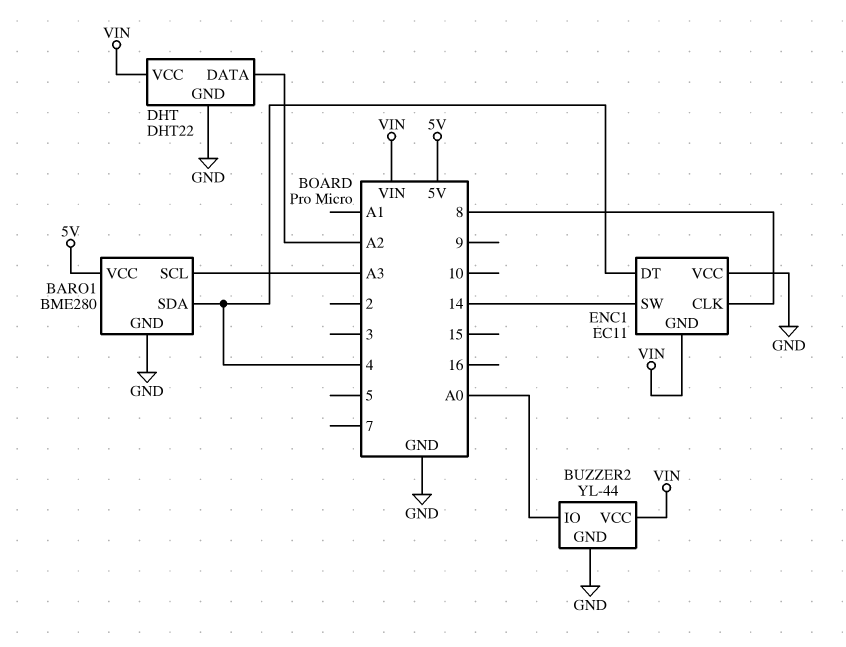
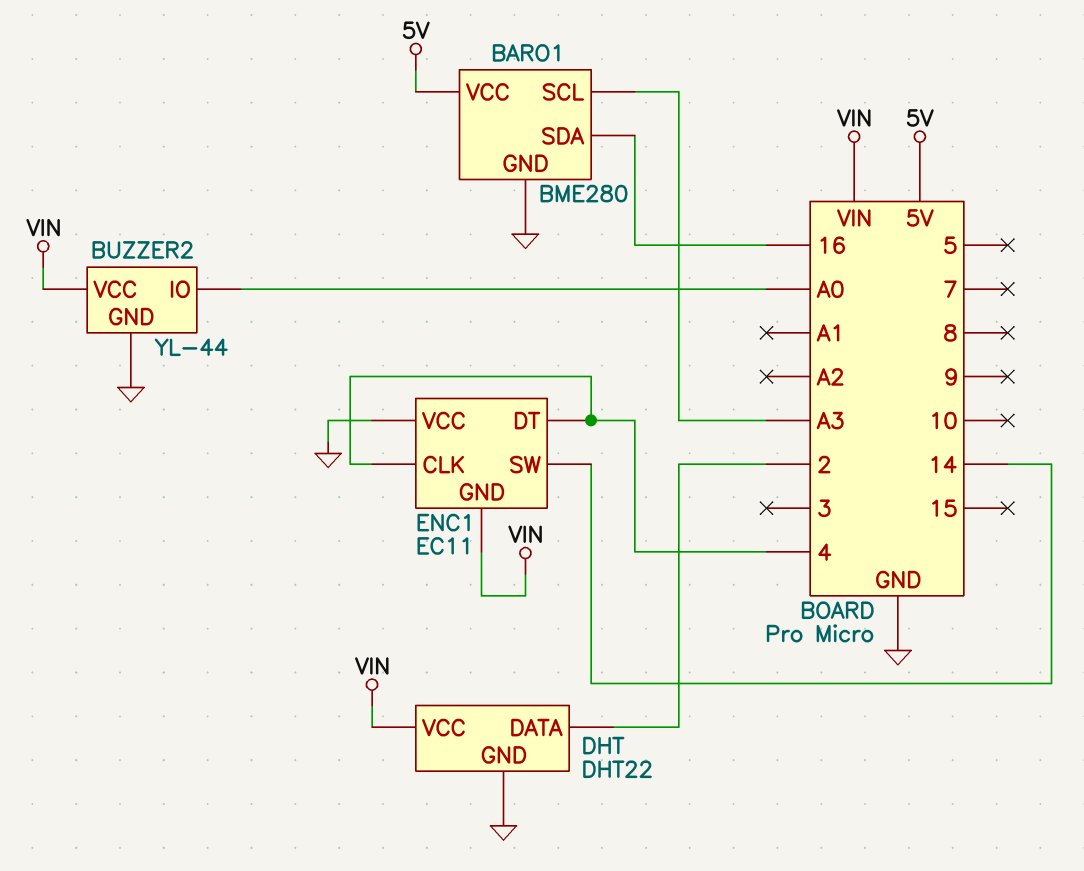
BARO1 pin SDA: 4 -> 16
DHT pin DATA: A2 -> 2
ENC1 pin CLK: 8 -> 4

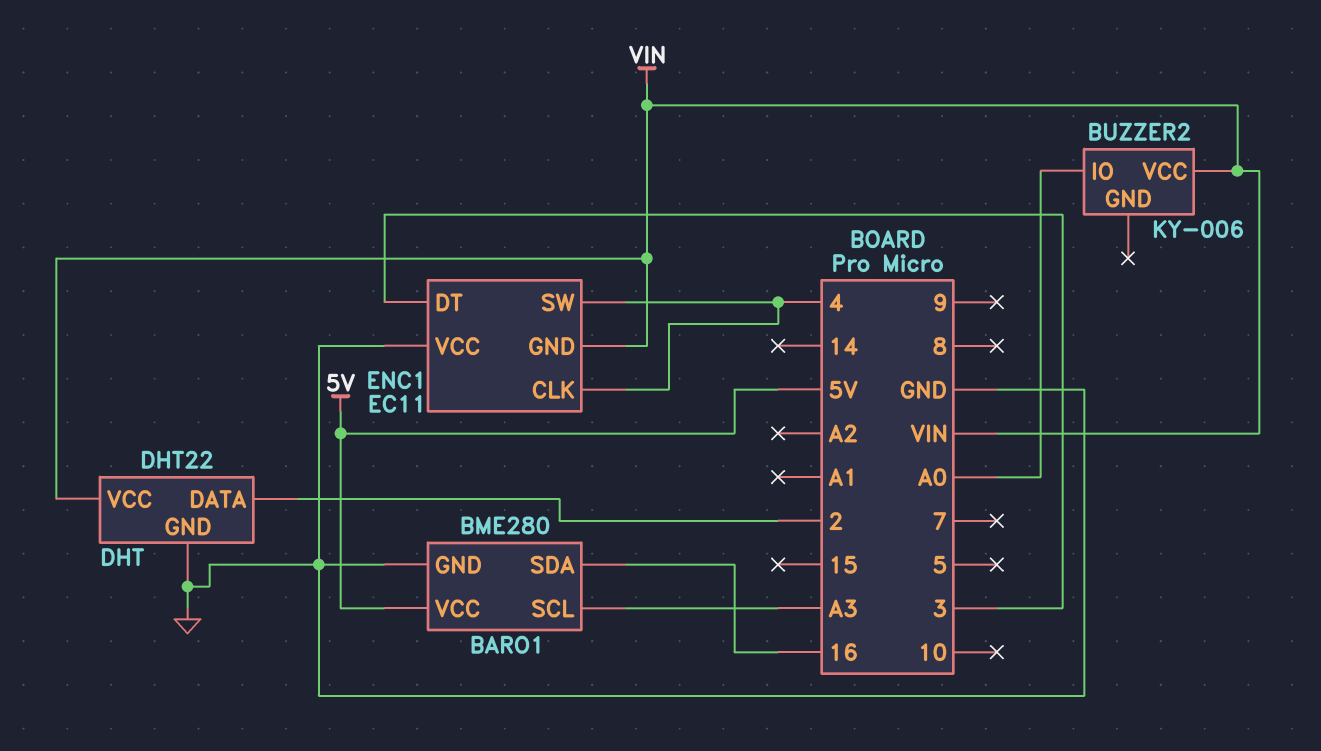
BUZZER2: YL-44 -> KY-006
BUZZER2 pin GND: GND -> none
ENC1 pin DT: 4 -> 3
ENC1 pin SW: 14 -> 4

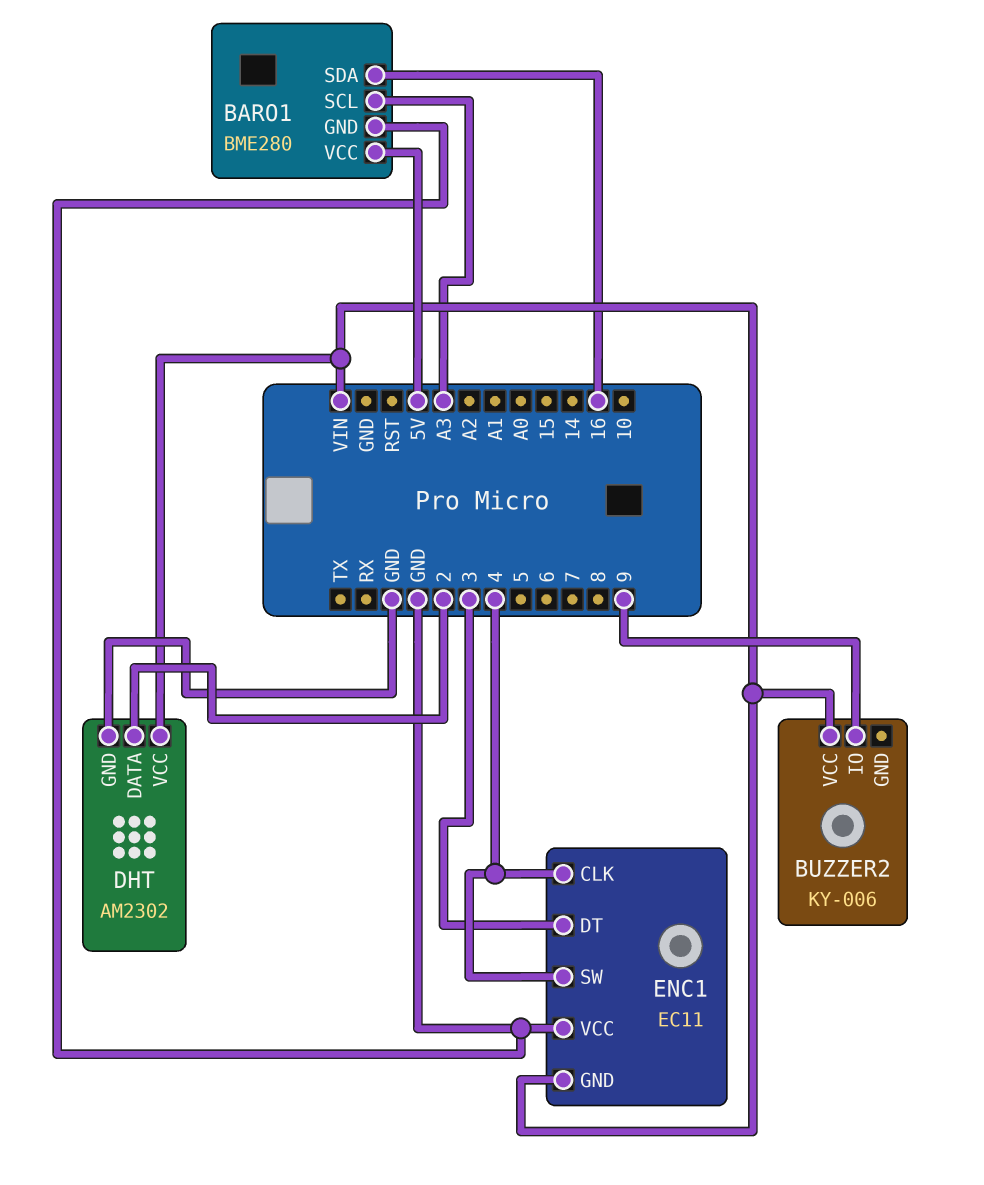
BUZZER2 pin IO: A0 -> 9
DHT: DHT22 -> AM2302

